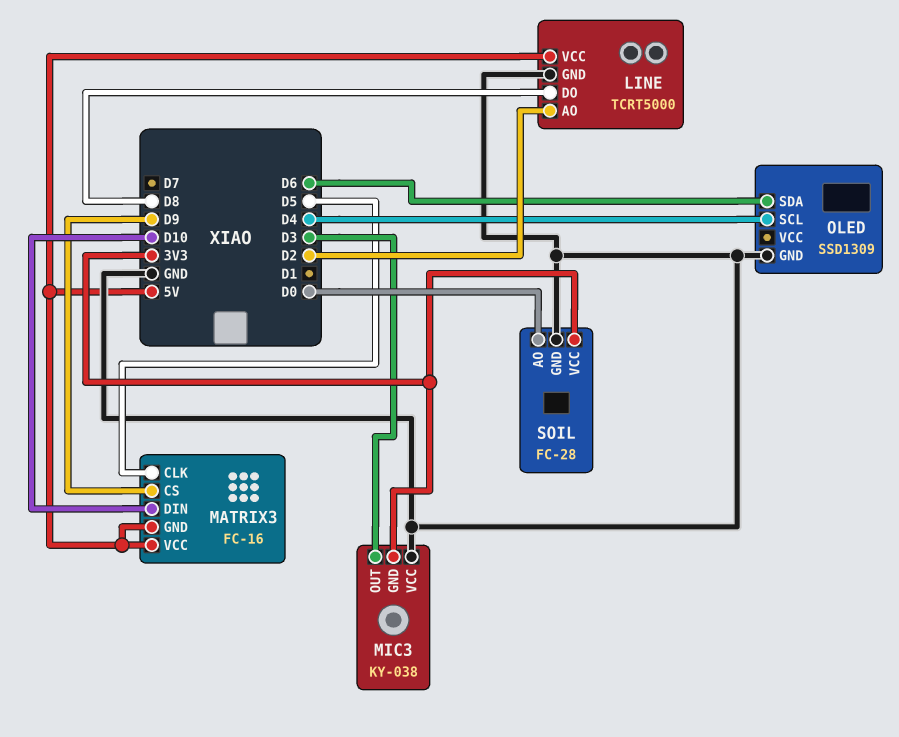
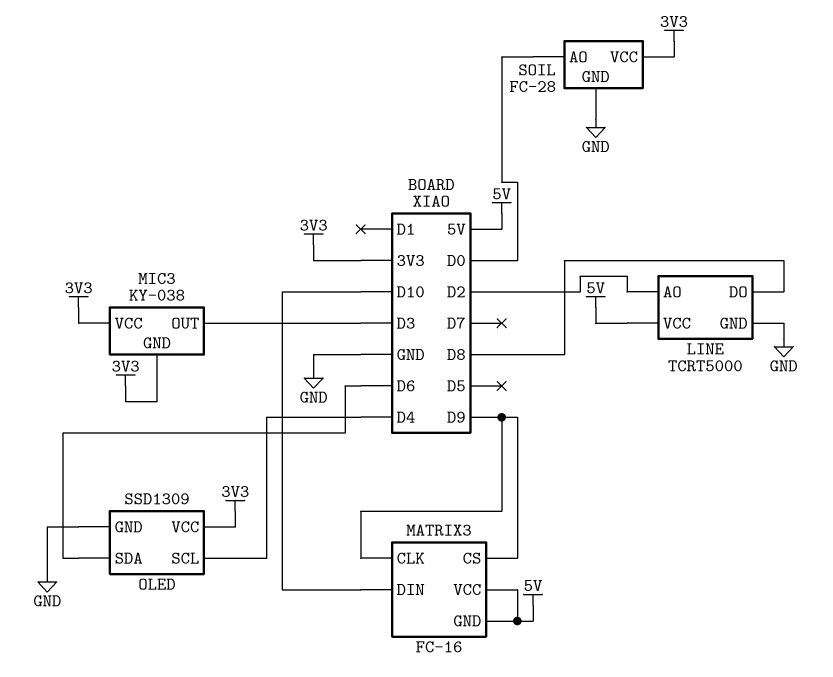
MATRIX3 pin CLK: D5 -> D9
MIC3 pin VCC: GND -> 3V3
OLED pin VCC: none -> 3V3

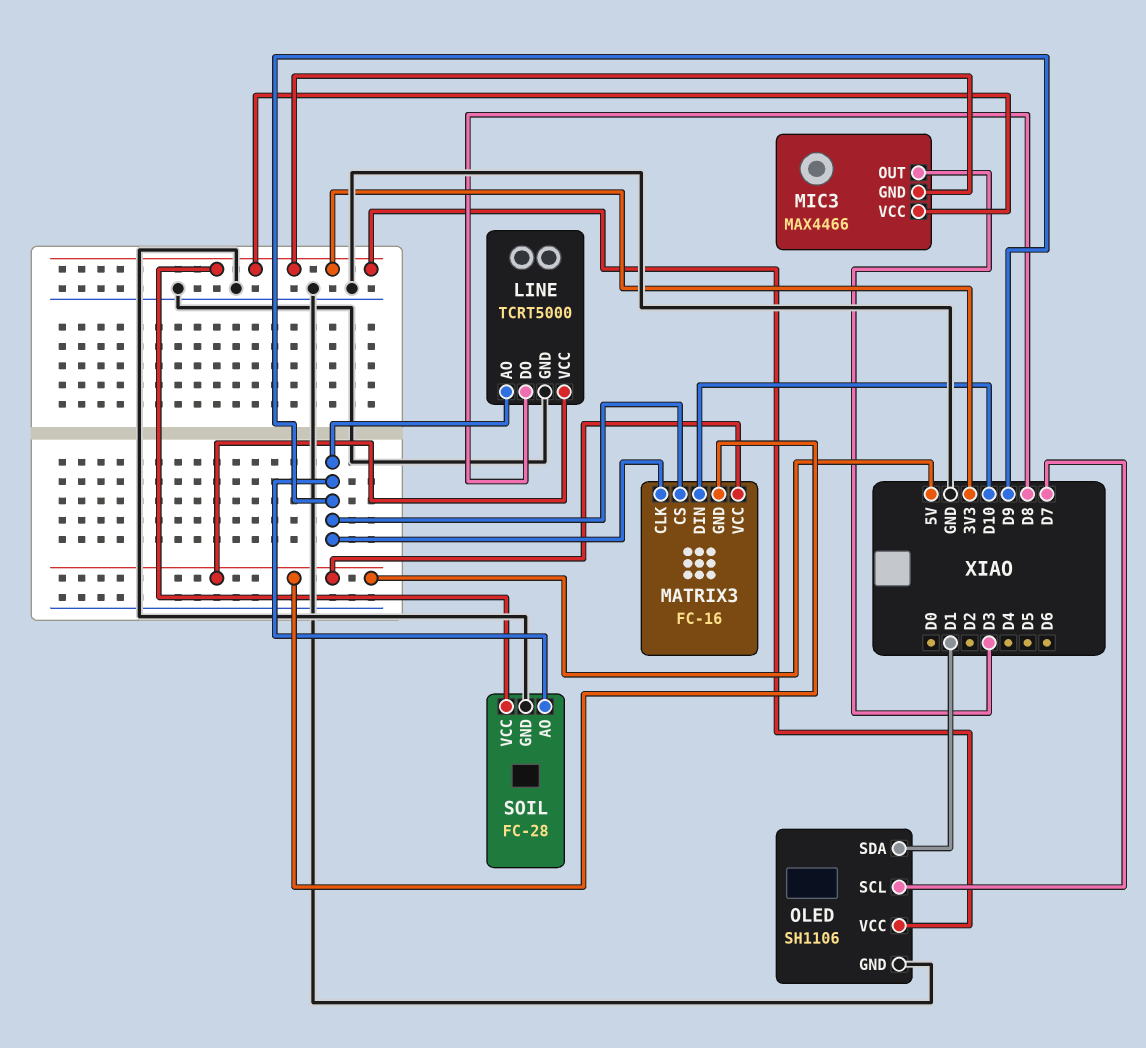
LINE pin AO: D2 -> D9
MIC3: KY-038 -> MAX4466
OLED: SSD1309 -> SH1106
OLED pin SCL: D4 -> D7
OLED pin SDA: D6 -> D1
SOIL pin AO: D0 -> D9

